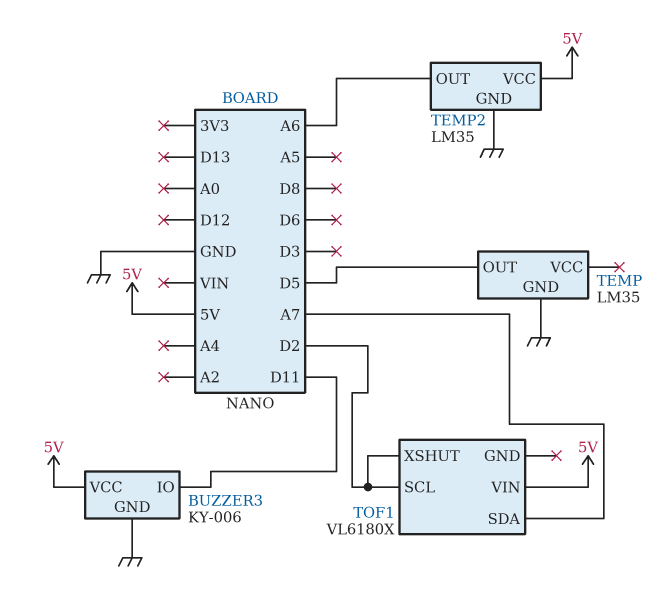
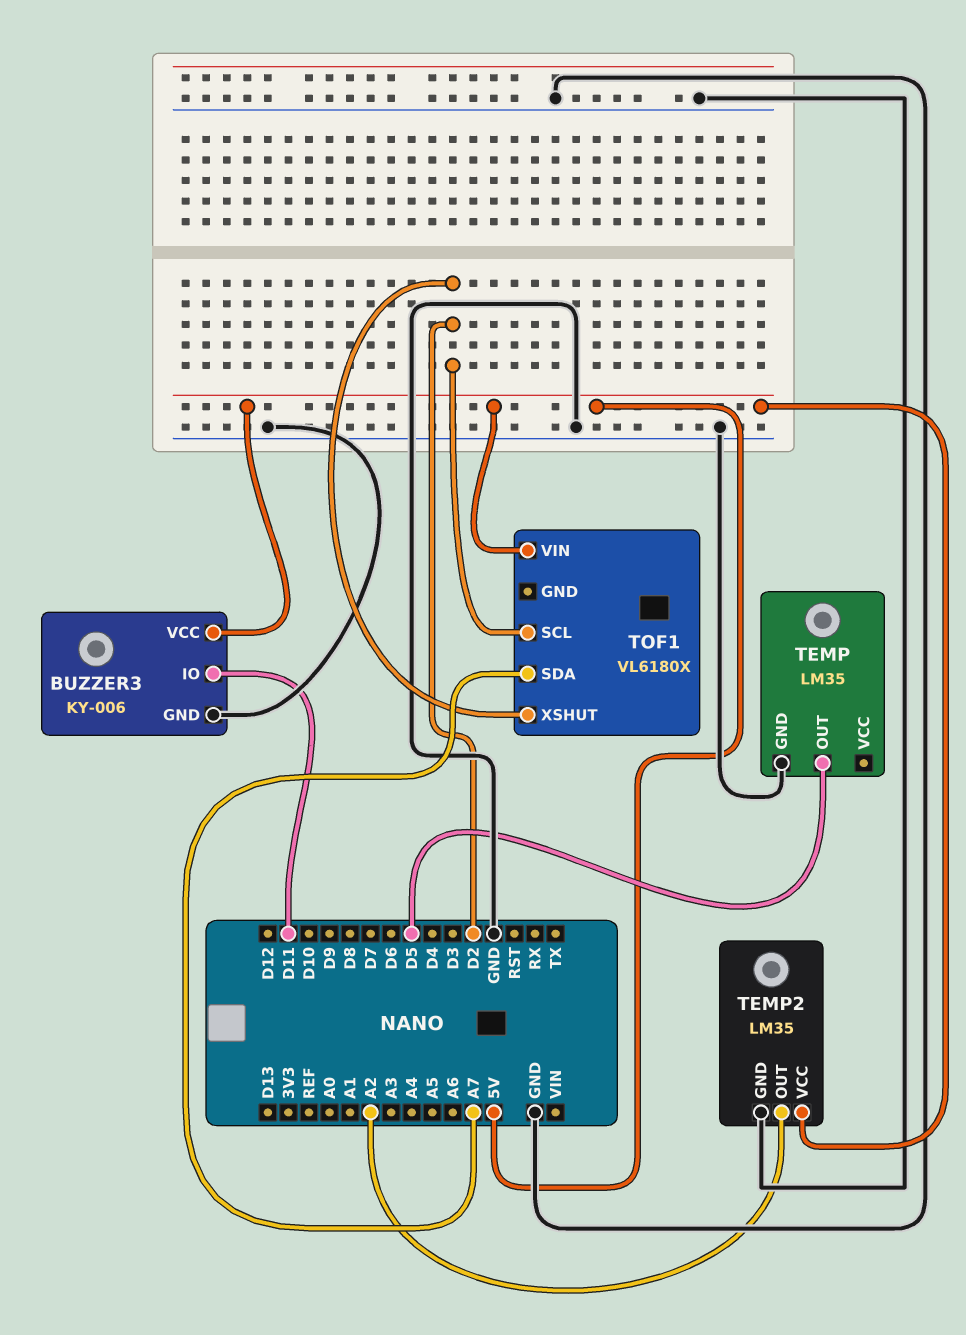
TEMP2 pin OUT: A6 -> A2

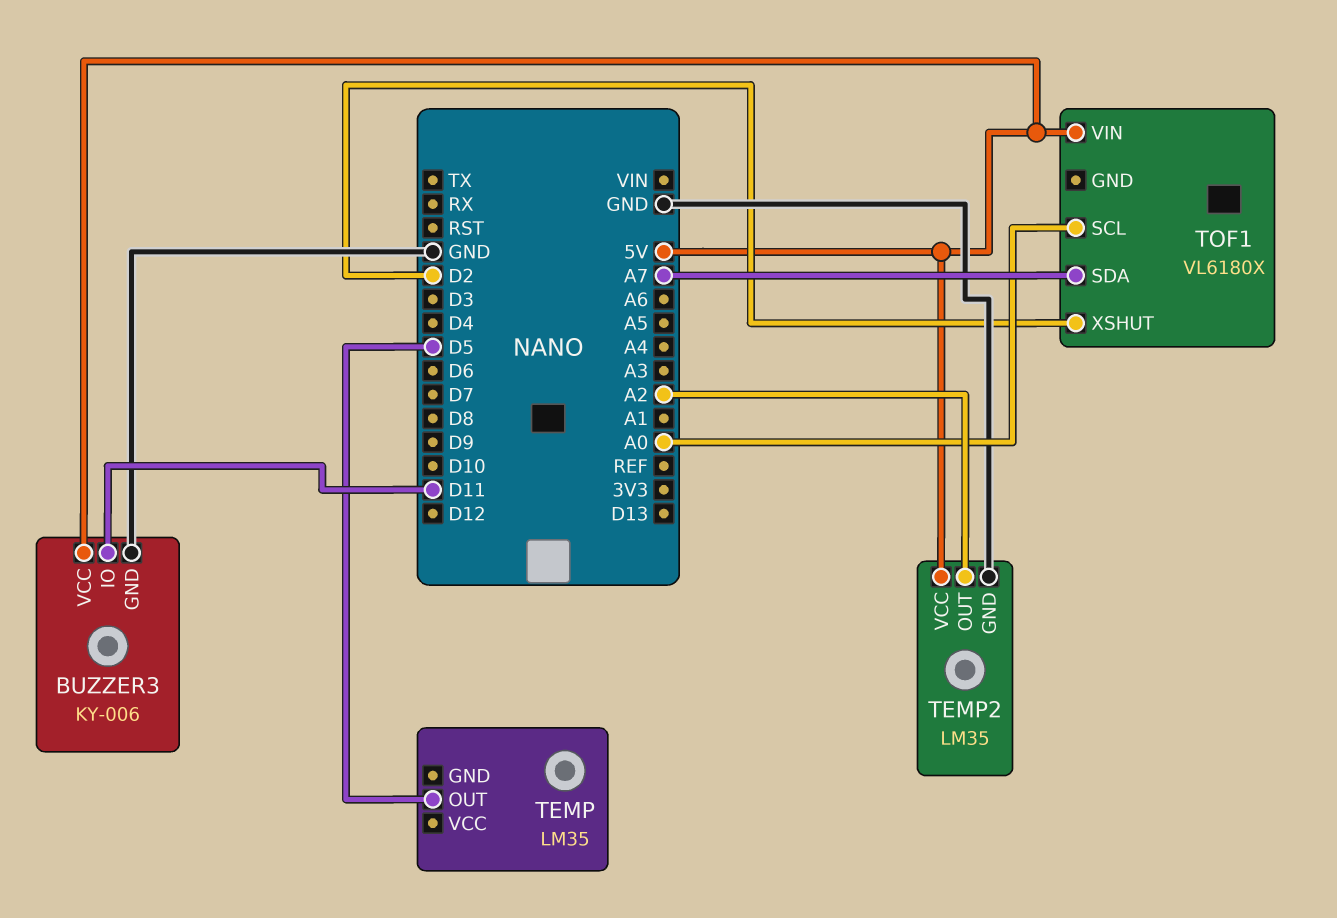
TEMP pin GND: GND -> none
TOF1 pin SCL: D2 -> A0

